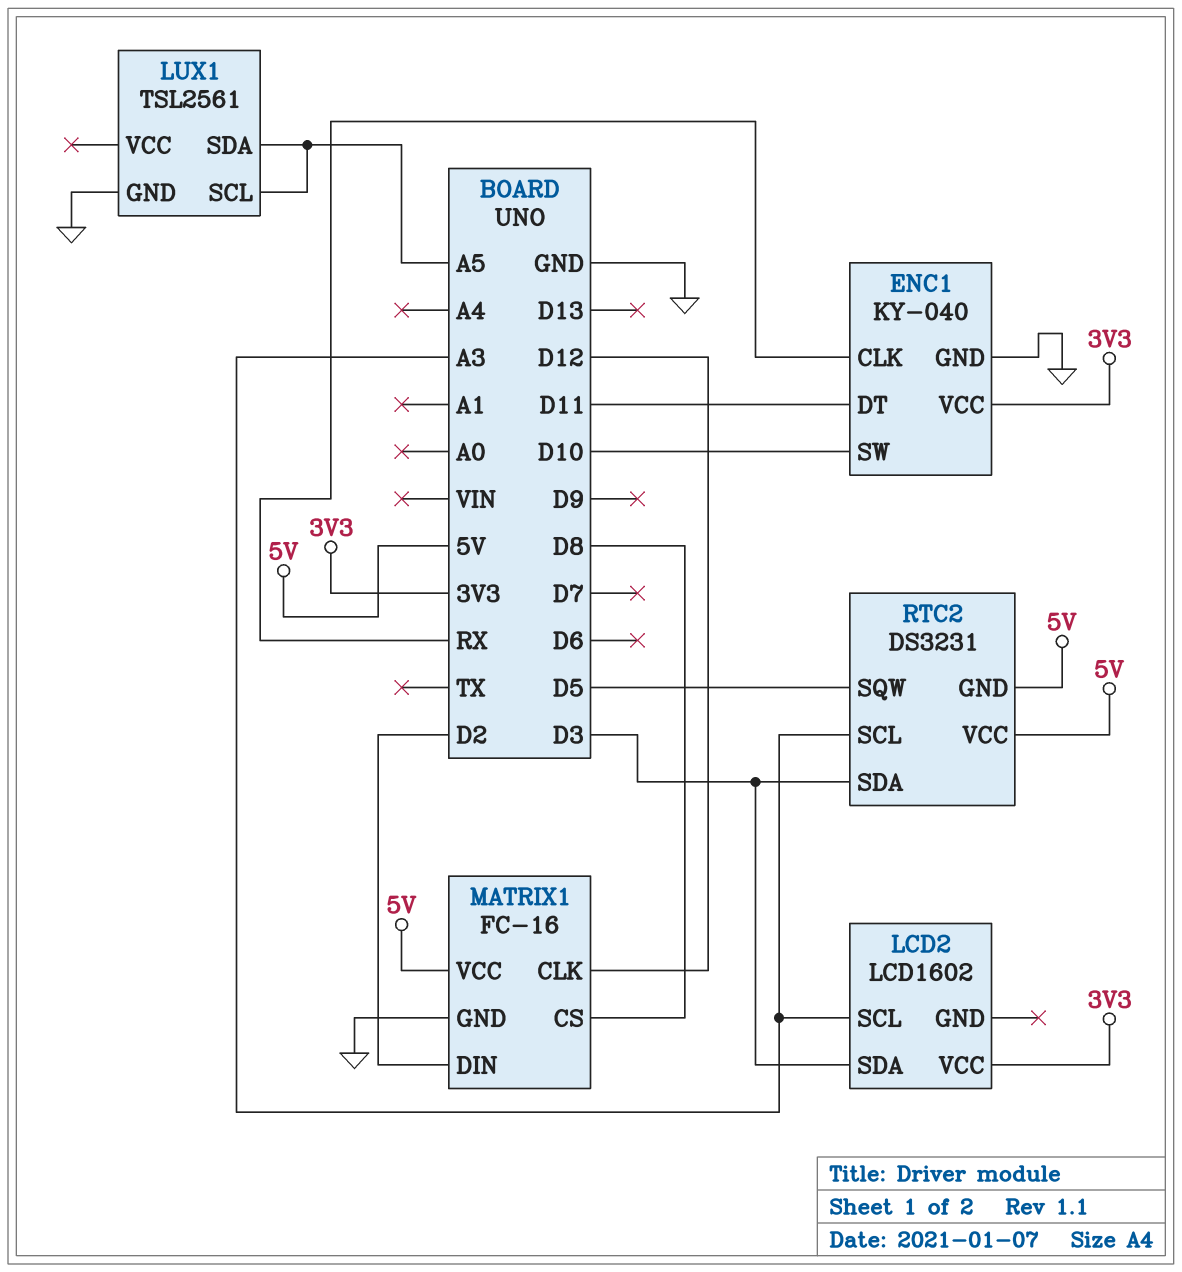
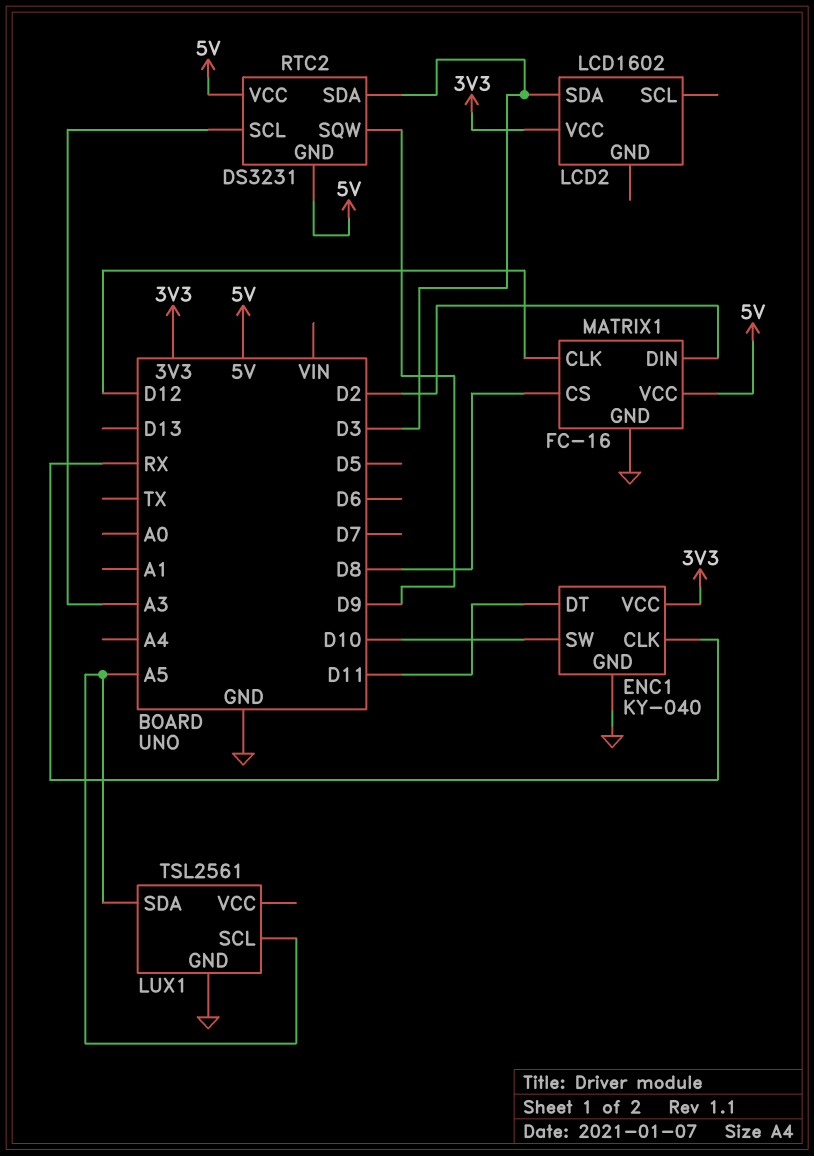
LCD2 pin SCL: A3 -> none
RTC2 pin SQW: D5 -> D9

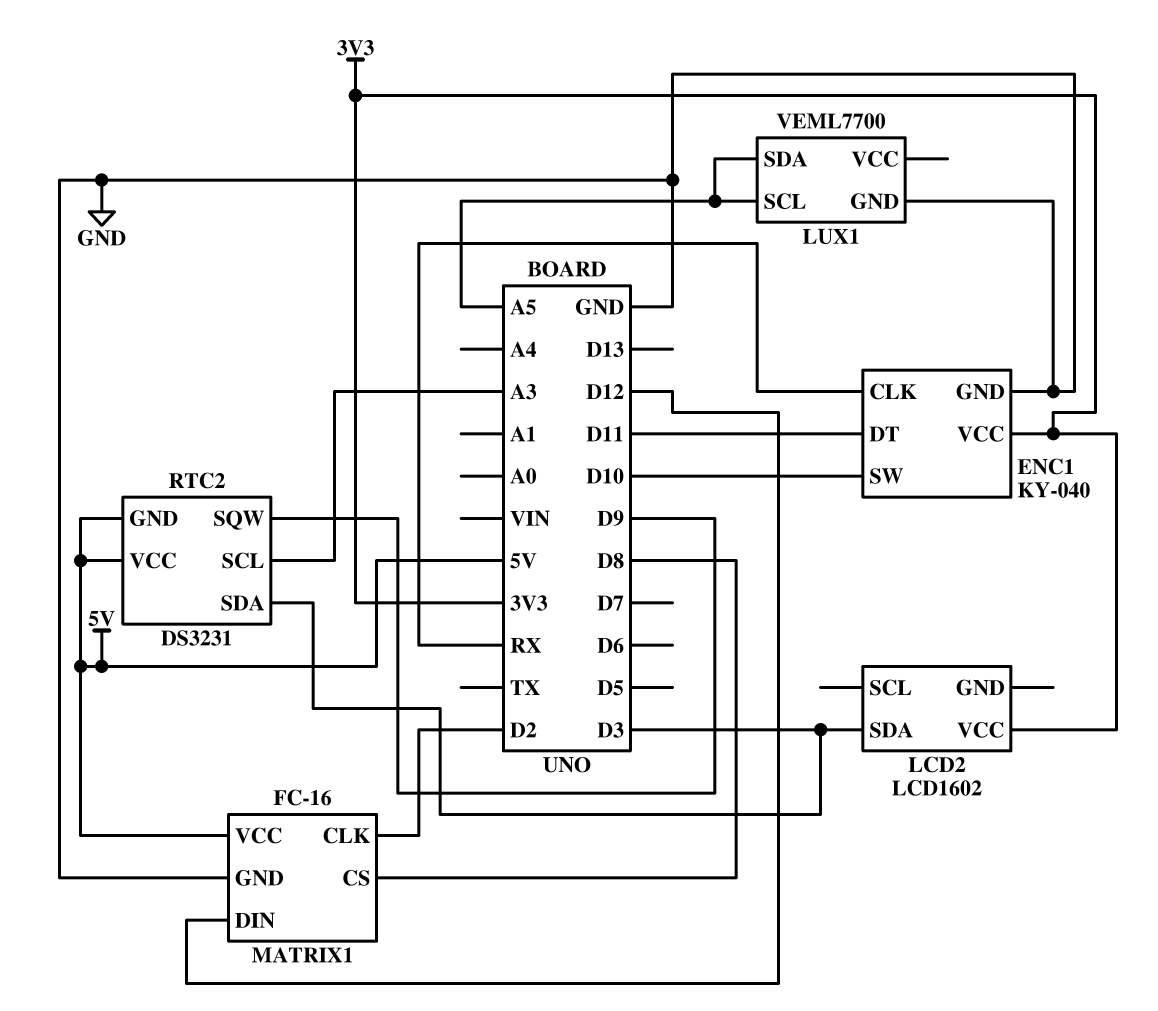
LUX1: TSL2561 -> VEML7700
MATRIX1 pin CLK: D12 -> D2
MATRIX1 pin DIN: D2 -> D12

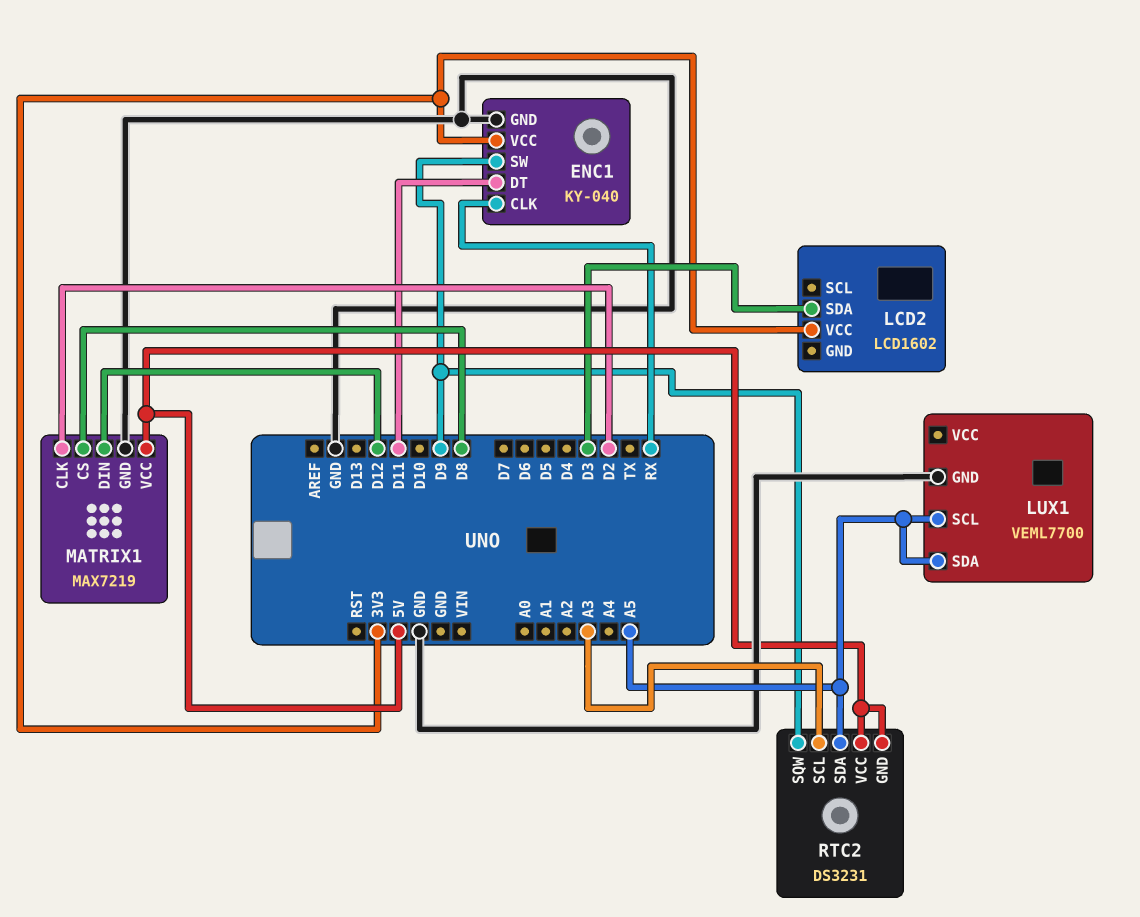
ENC1 pin SW: D10 -> D9
MATRIX1: FC-16 -> MAX7219
RTC2 pin SDA: D3 -> A5

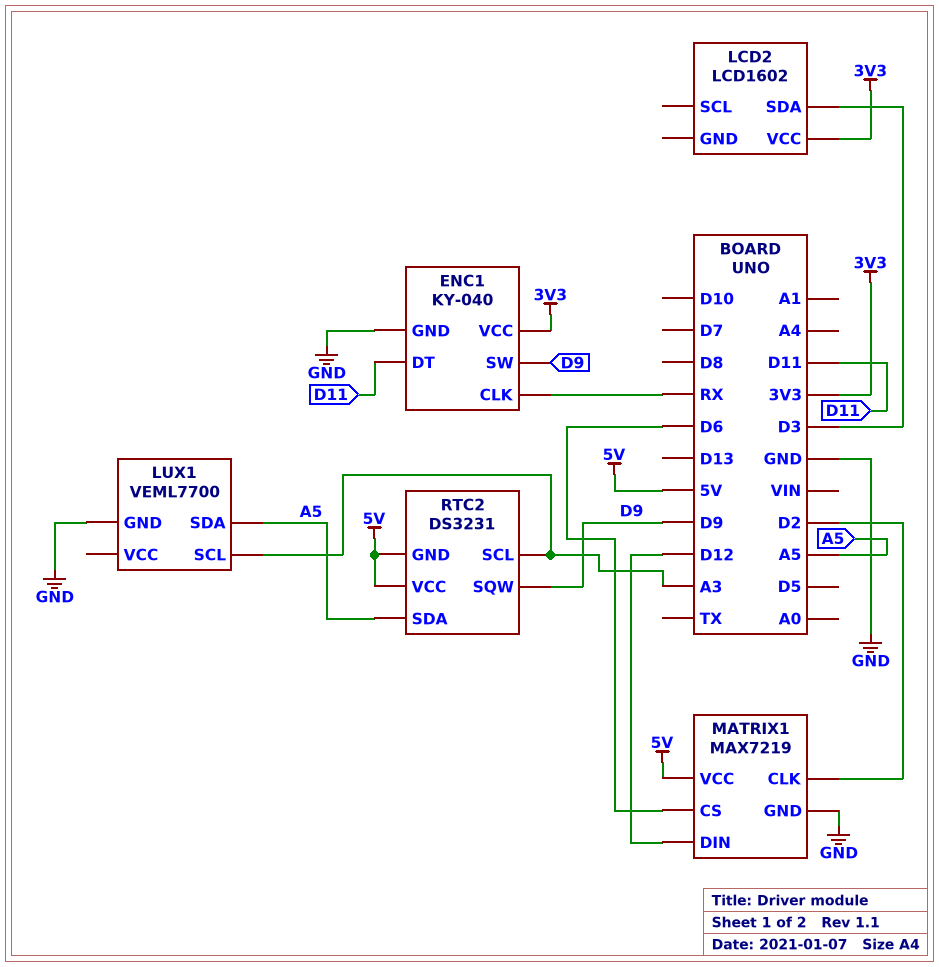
LUX1 pin SCL: A5 -> A3
MATRIX1 pin CS: D8 -> D6

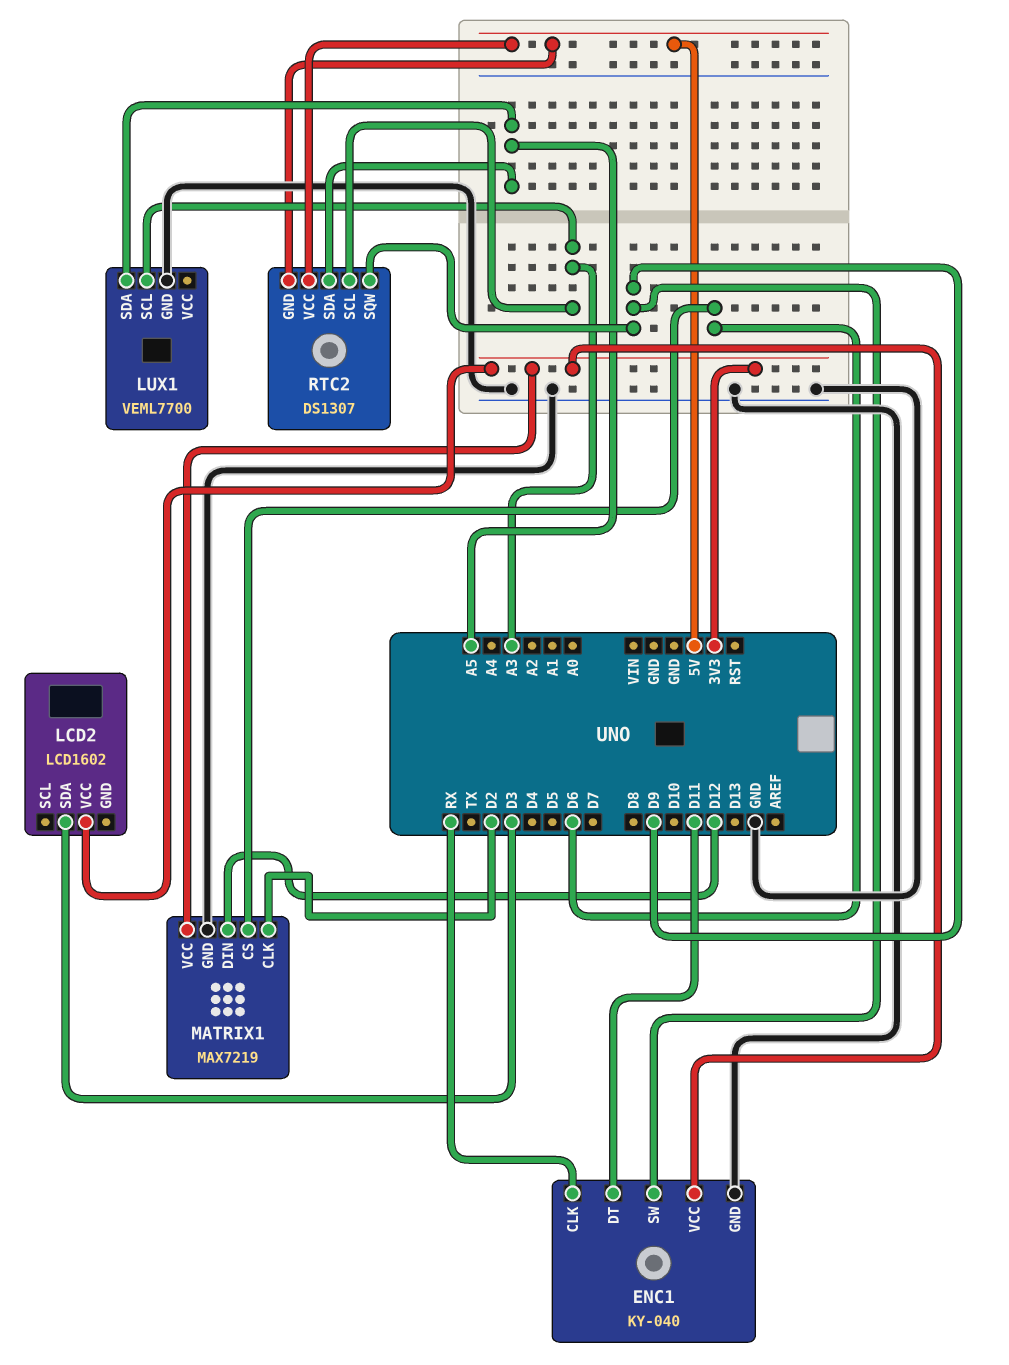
MATRIX1 pin VCC: 5V -> 3V3
RTC2: DS3231 -> DS1307

